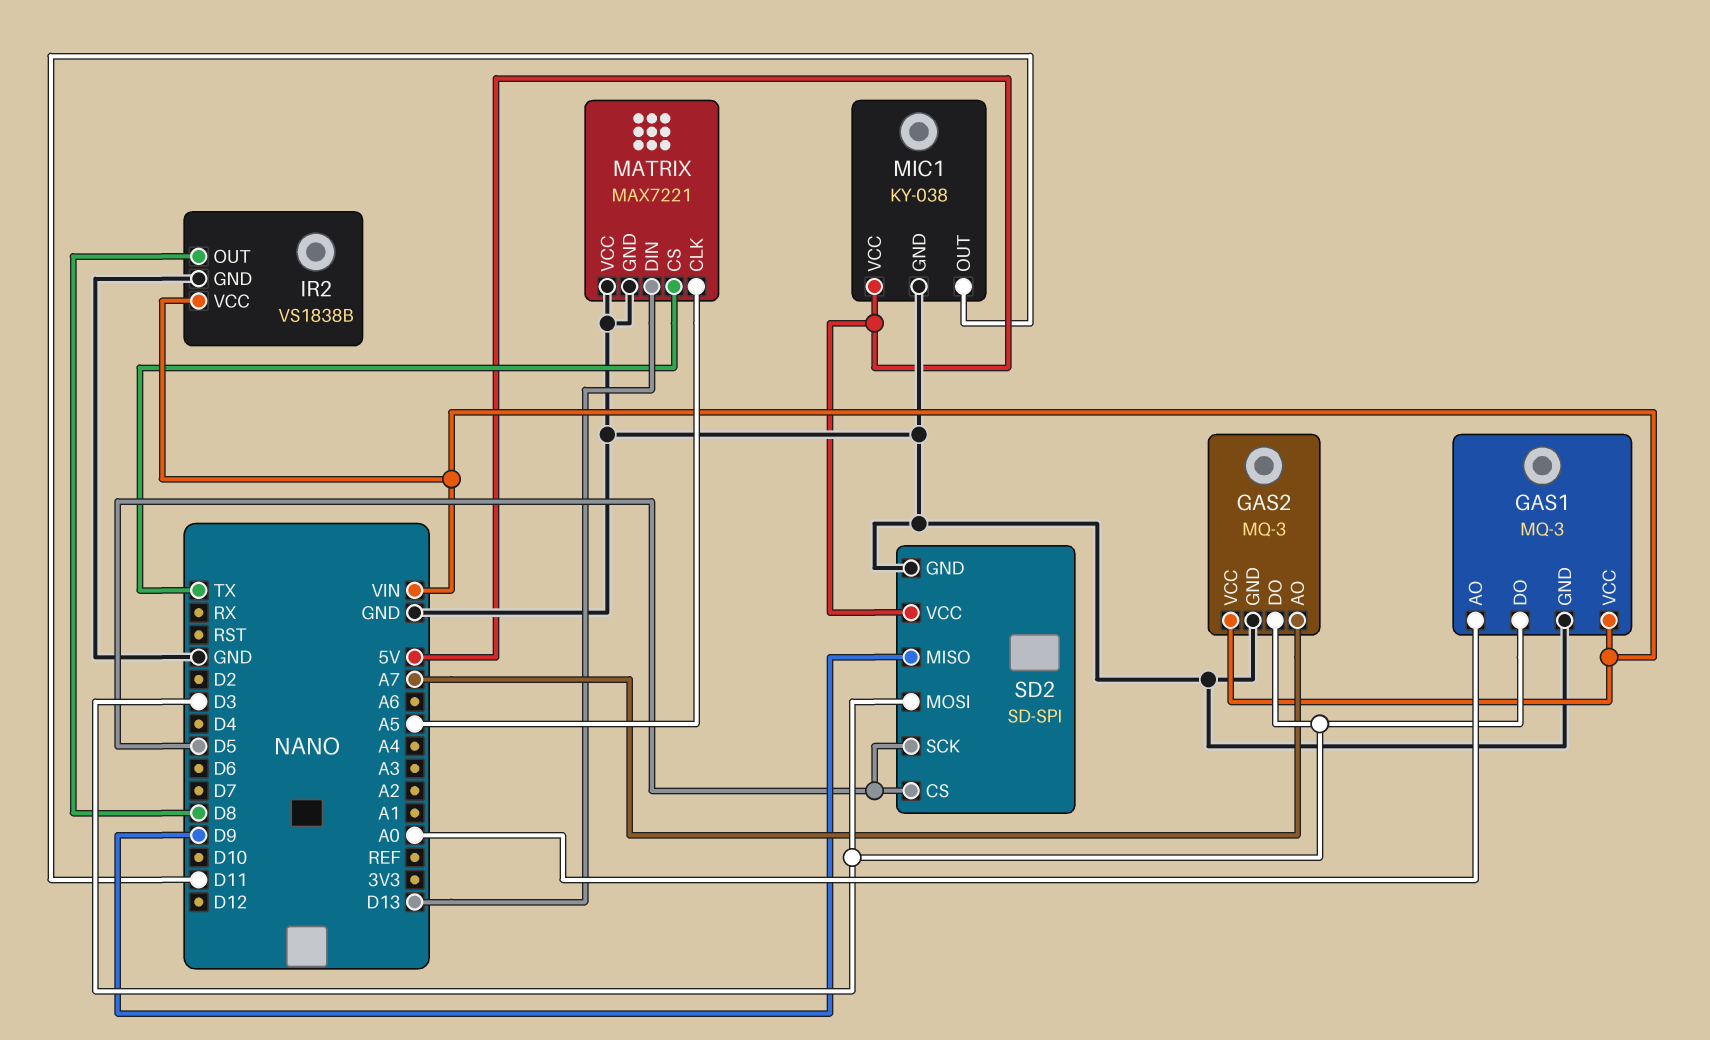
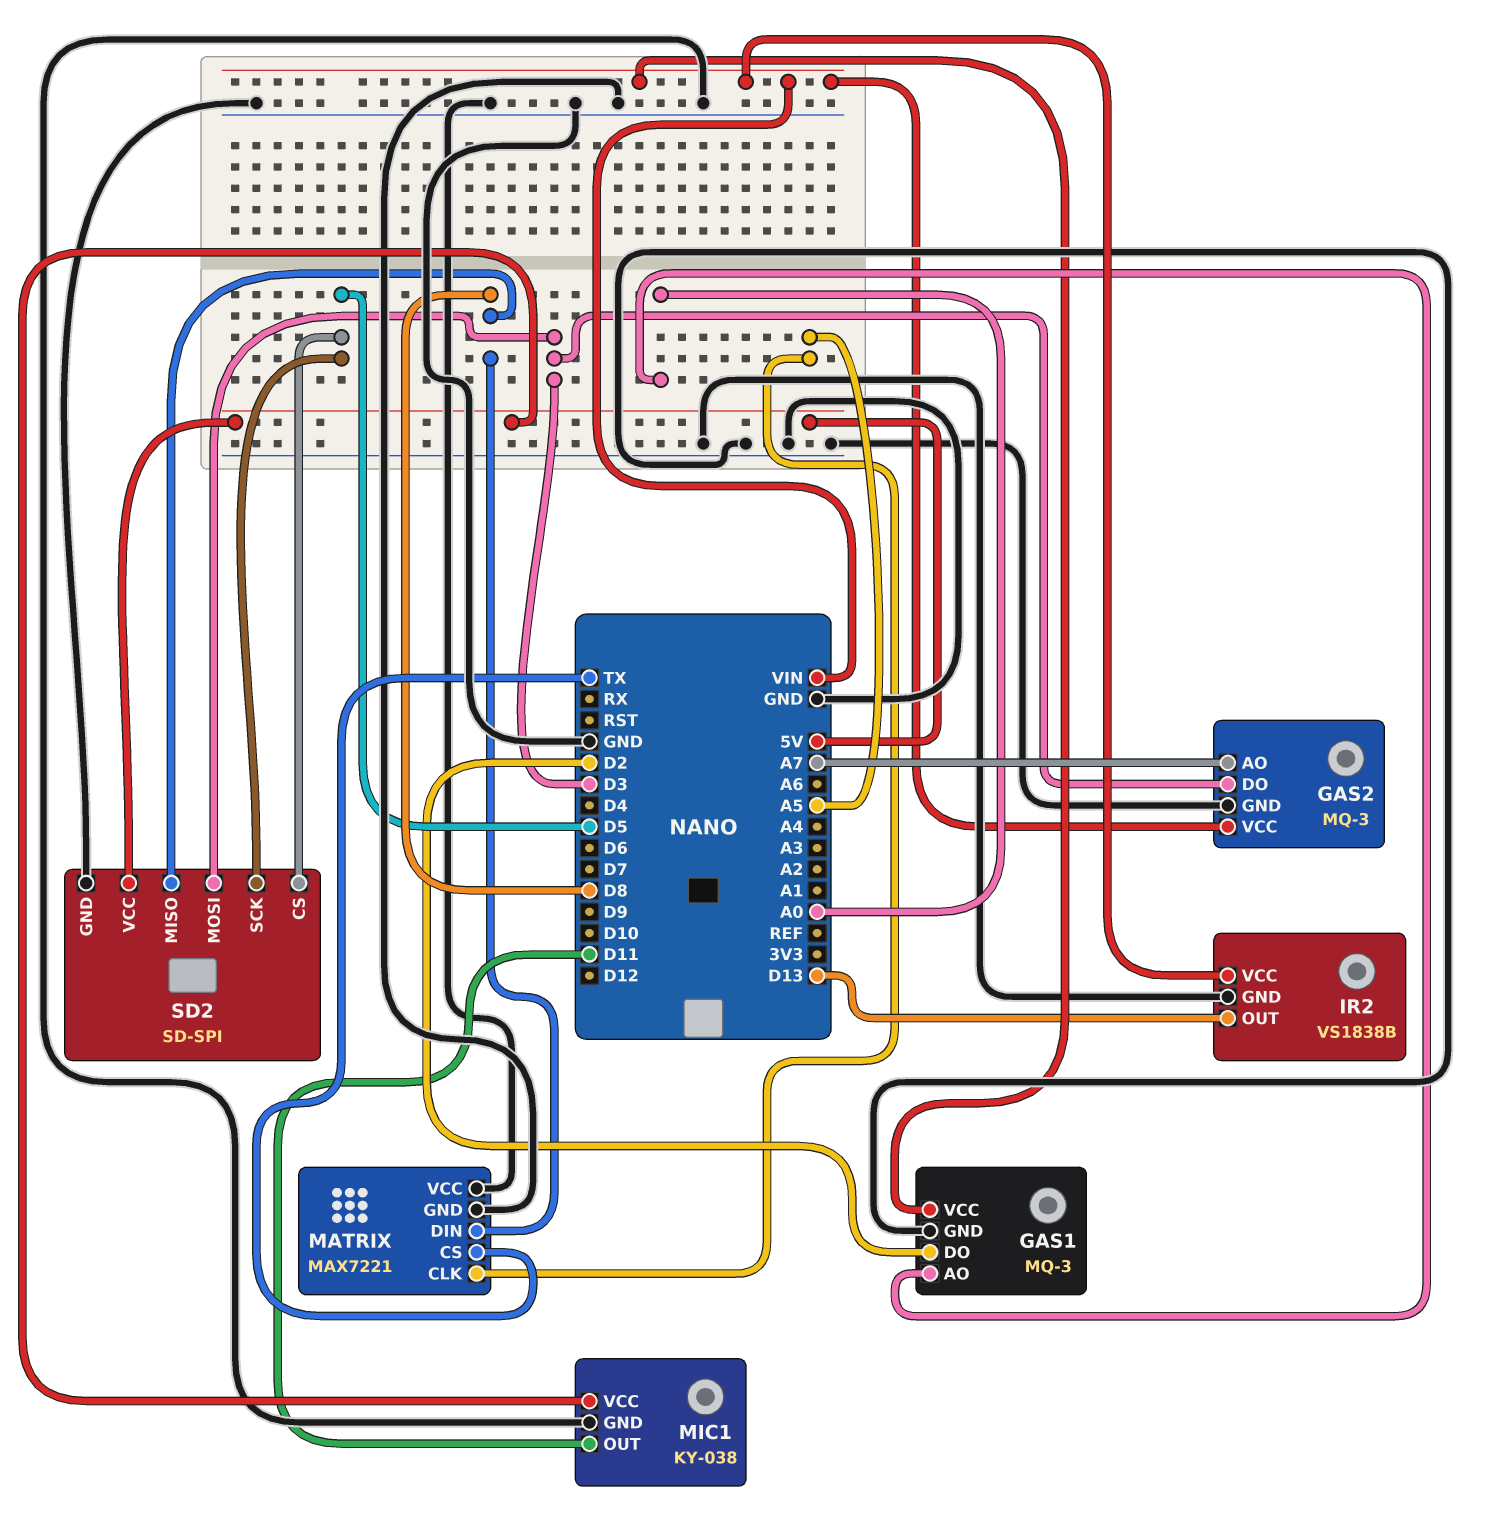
GAS1 pin DO: D3 -> D2
IR2 pin OUT: D8 -> D13
MATRIX pin DIN: D13 -> D8
SD2 pin MISO: D9 -> D8

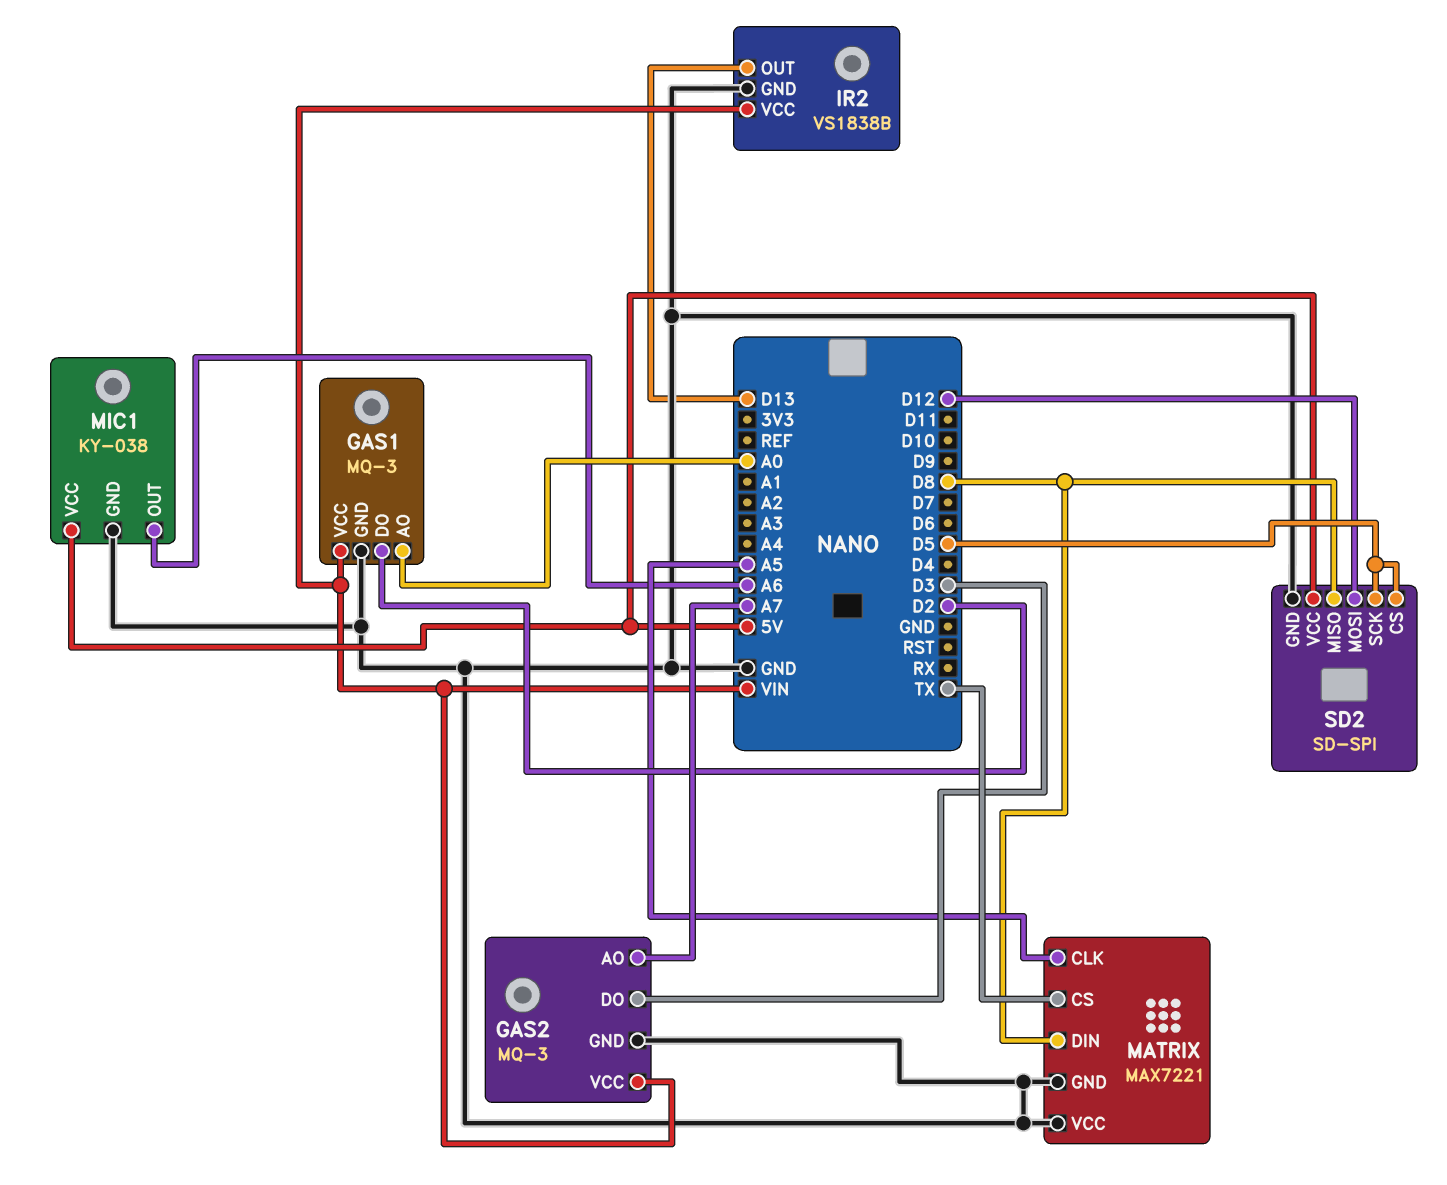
MIC1 pin OUT: D11 -> A6
SD2 pin MOSI: D3 -> D12

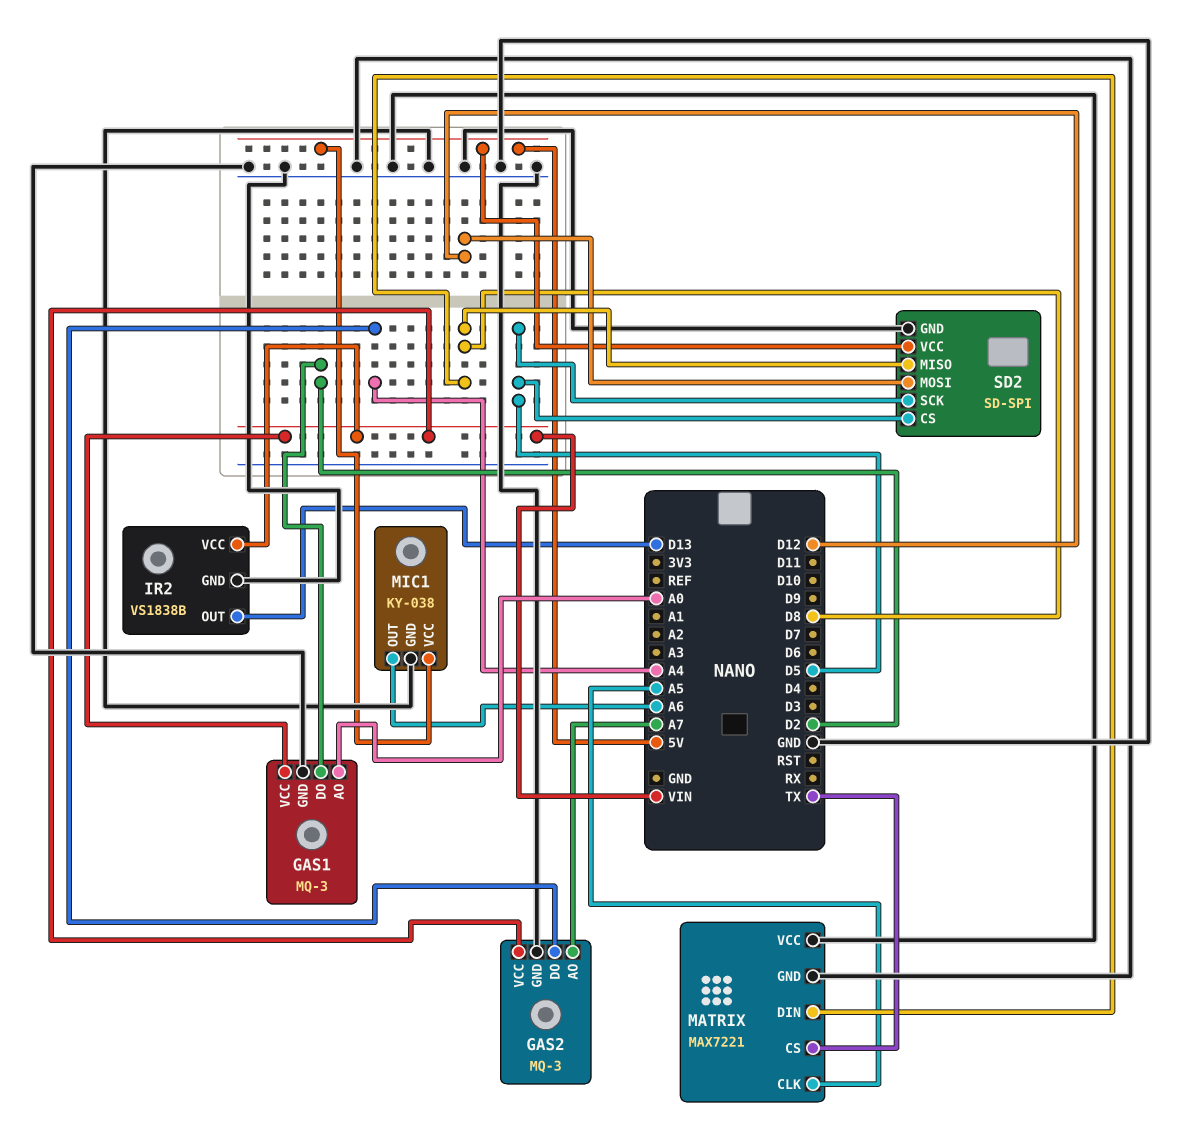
GAS2 pin DO: D3 -> A4

